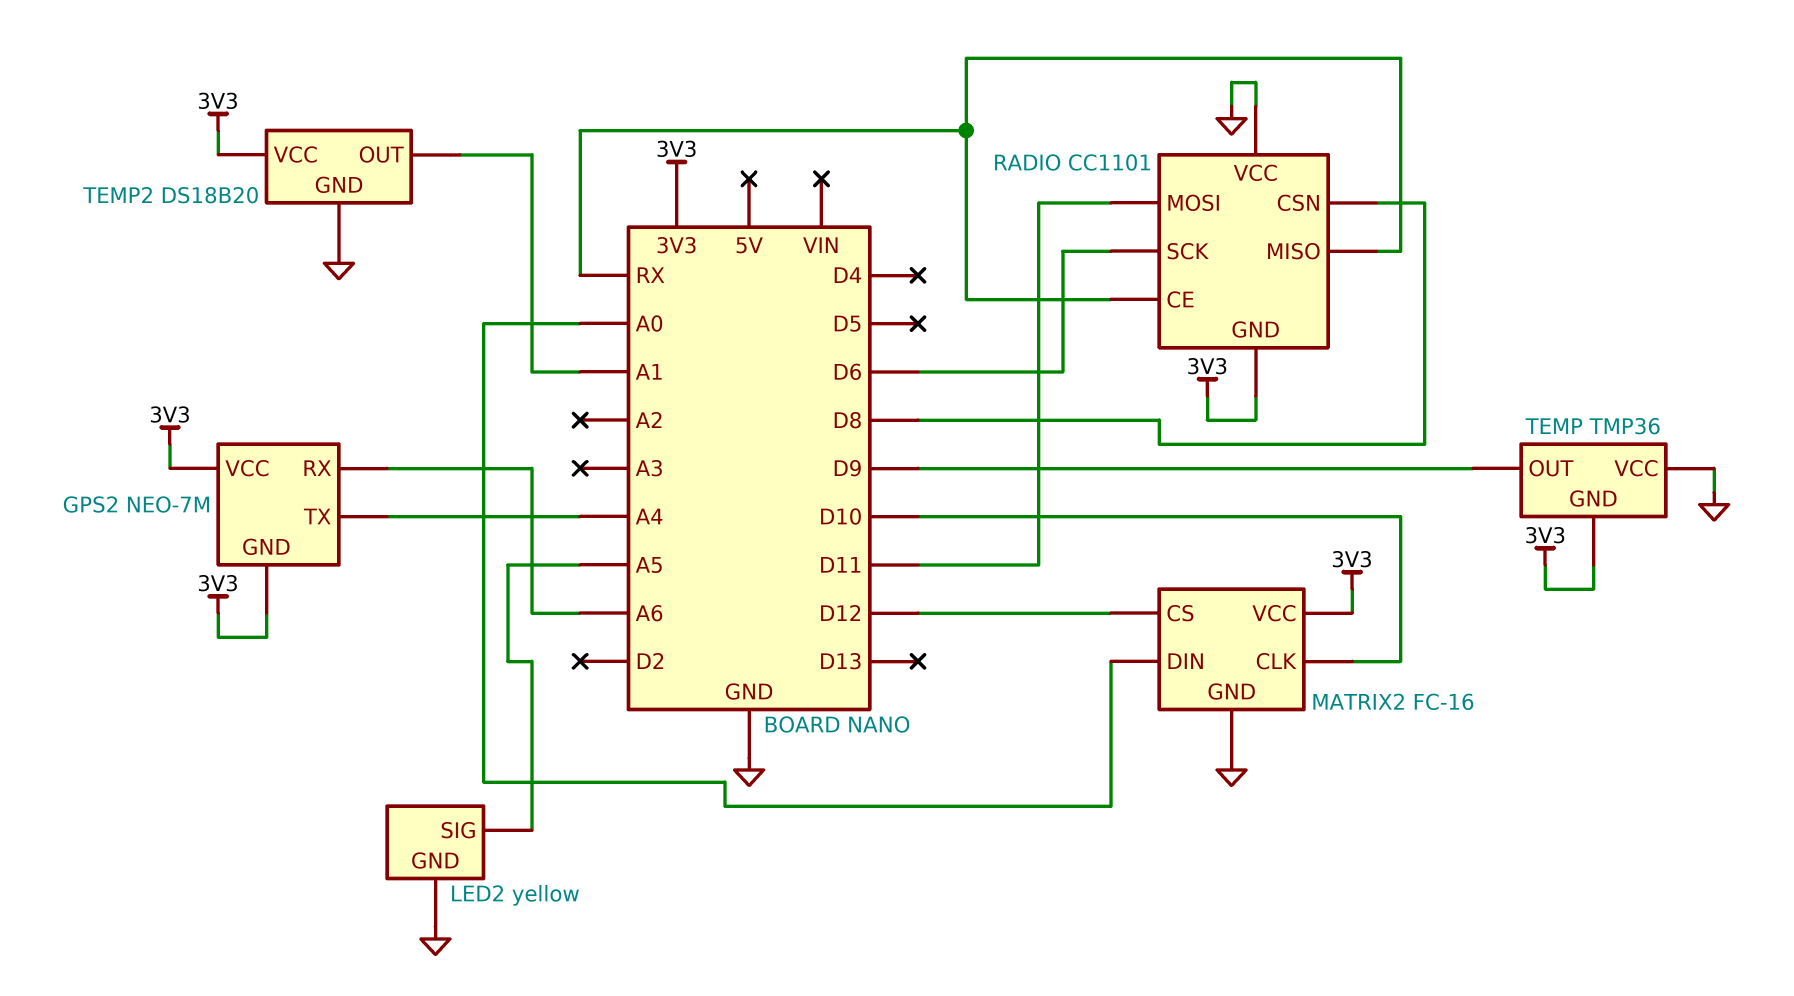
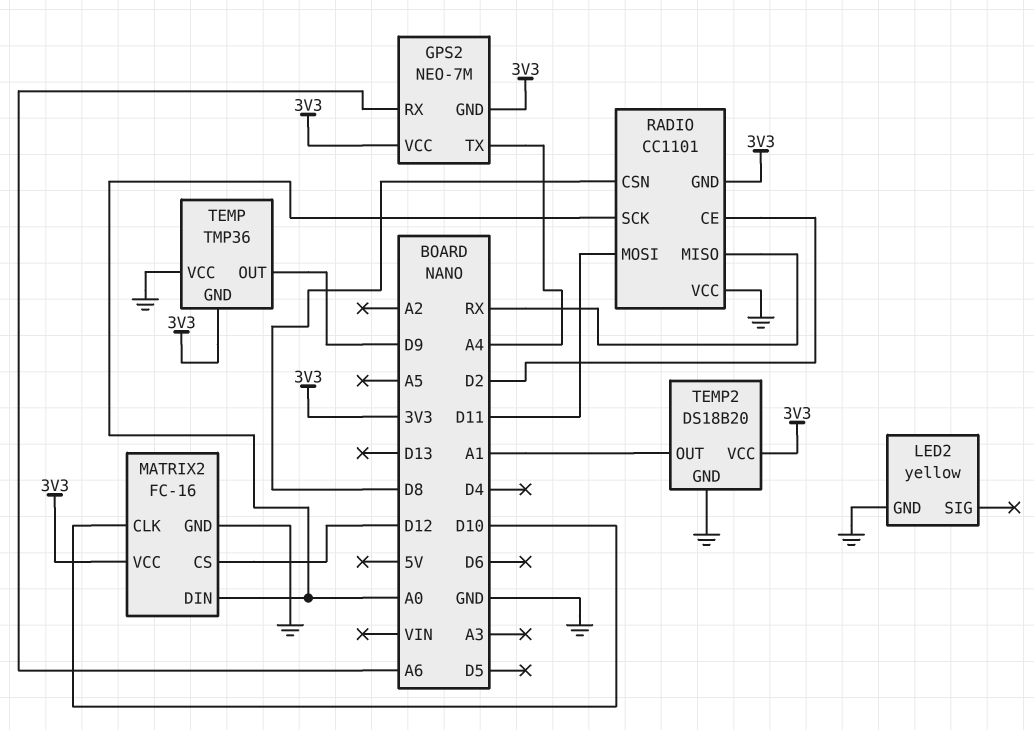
LED2 pin SIG: A5 -> none
RADIO pin CE: RX -> D2
RADIO pin SCK: D6 -> A0

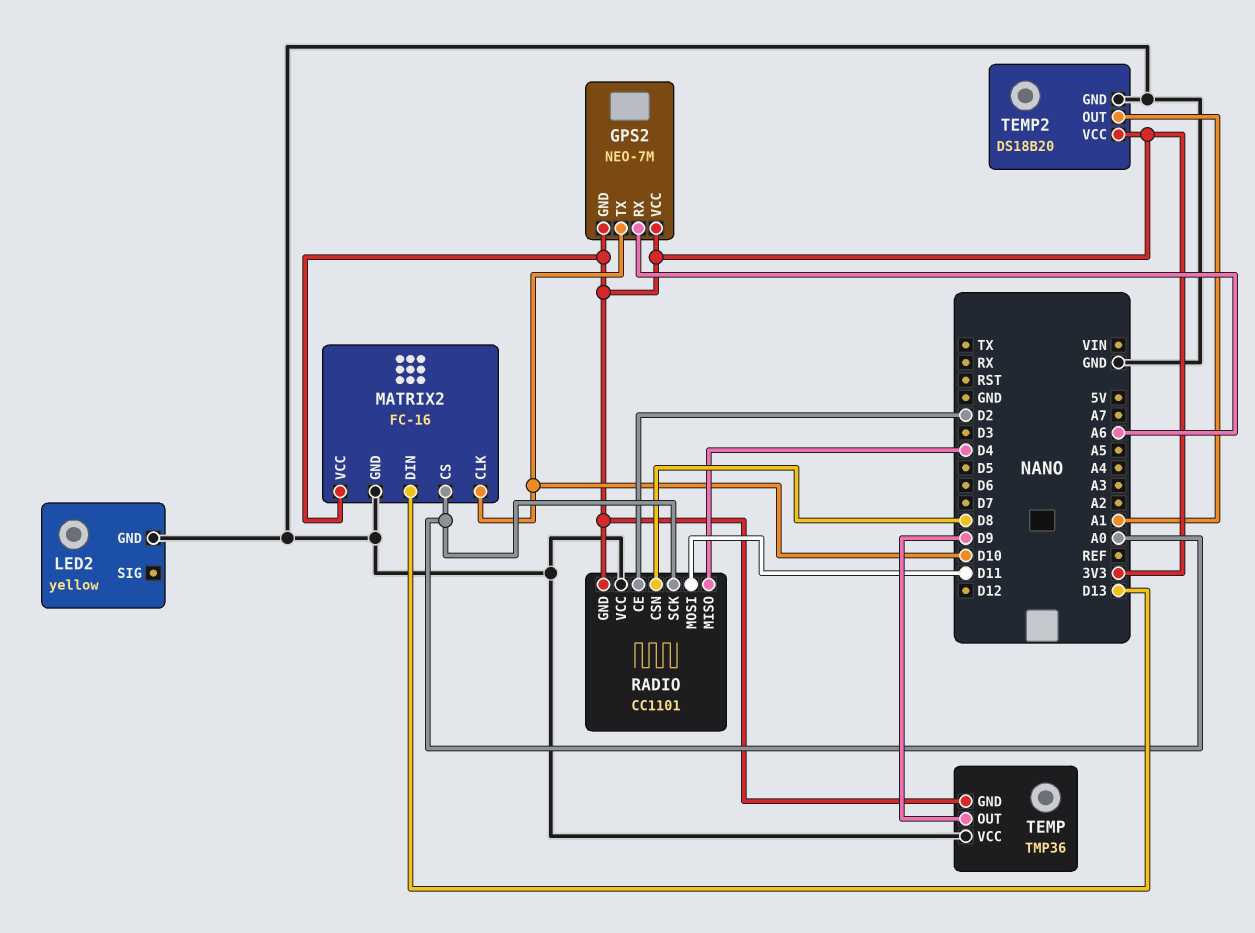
GPS2 pin TX: A4 -> D10
MATRIX2 pin CS: D12 -> A0
MATRIX2 pin DIN: A0 -> D13
RADIO pin MISO: RX -> D4

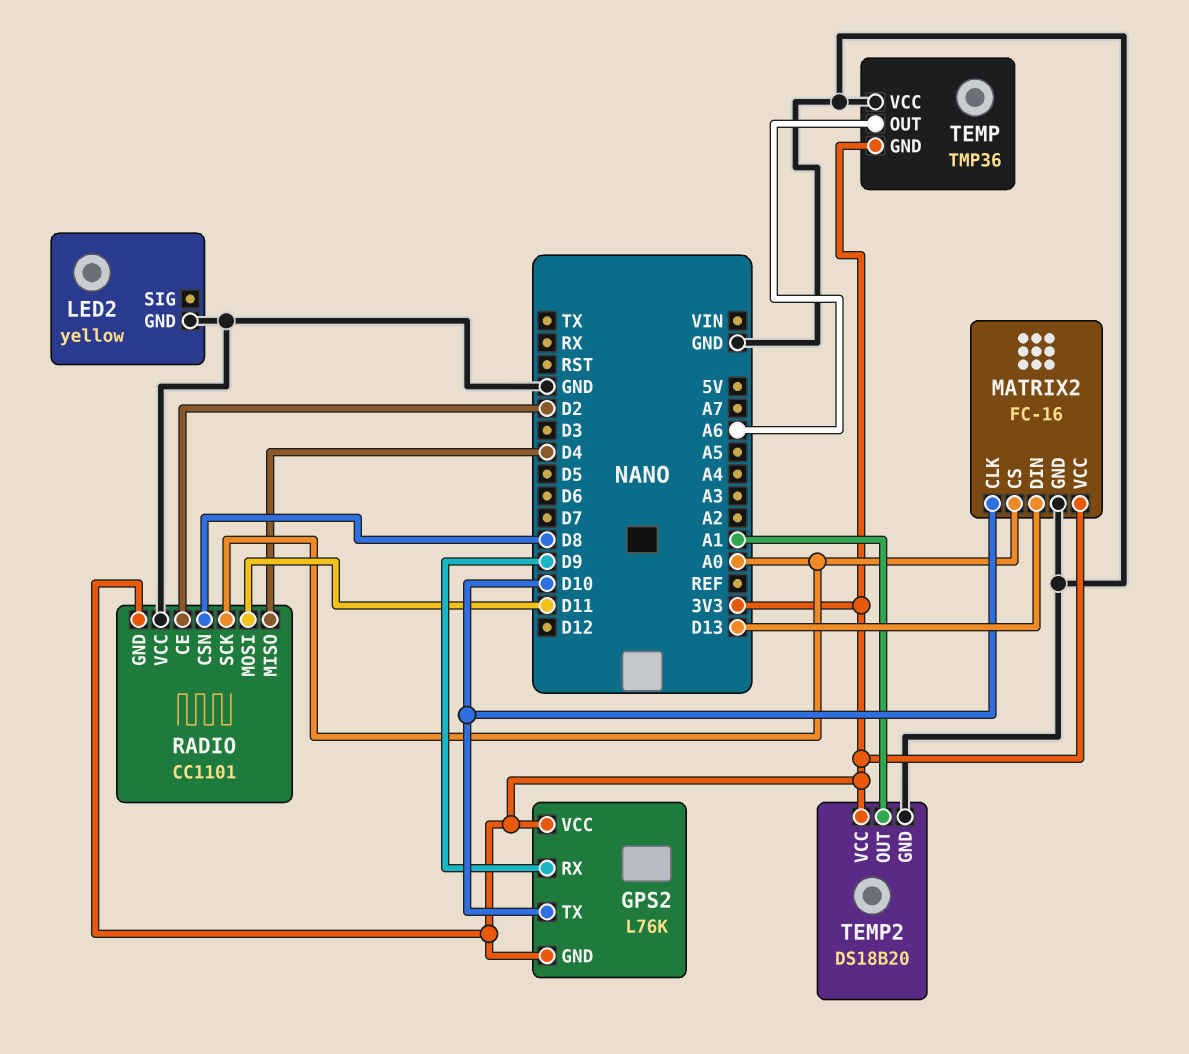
GPS2: NEO-7M -> L76K
GPS2 pin RX: A6 -> D9
TEMP pin OUT: D9 -> A6

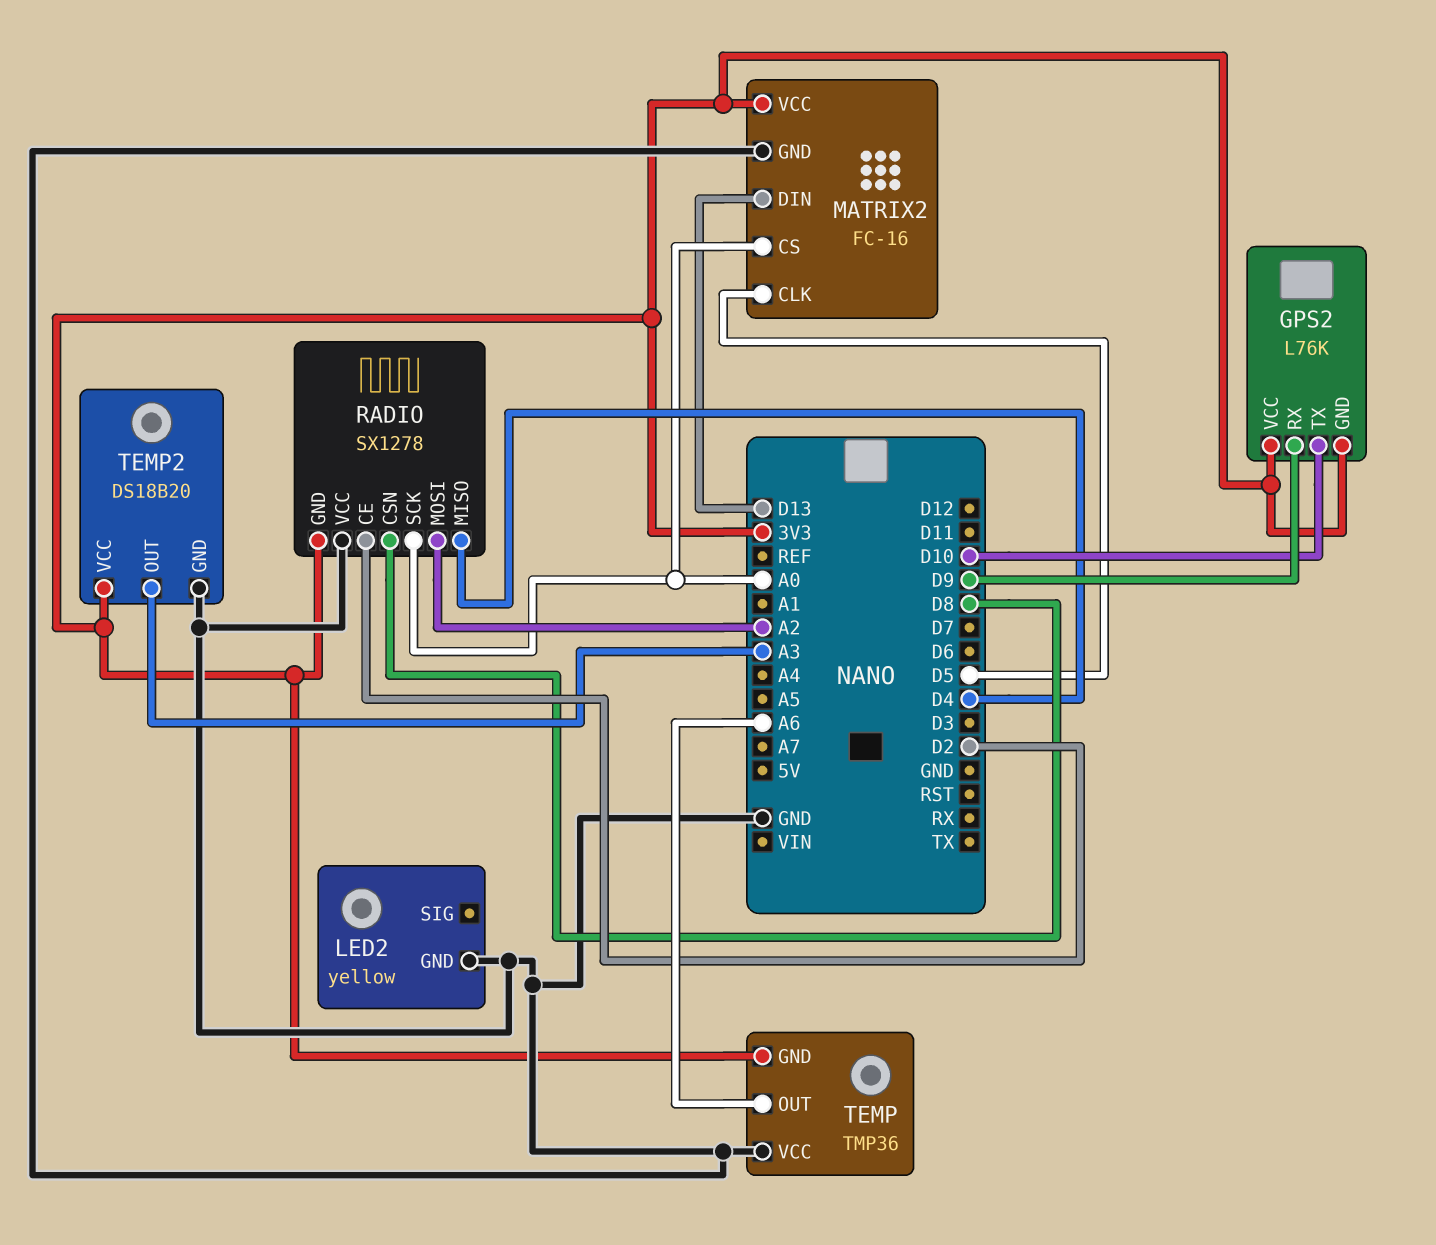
MATRIX2 pin CLK: D10 -> D5
RADIO: CC1101 -> SX1278
RADIO pin MOSI: D11 -> A2
TEMP2 pin OUT: A1 -> A3

